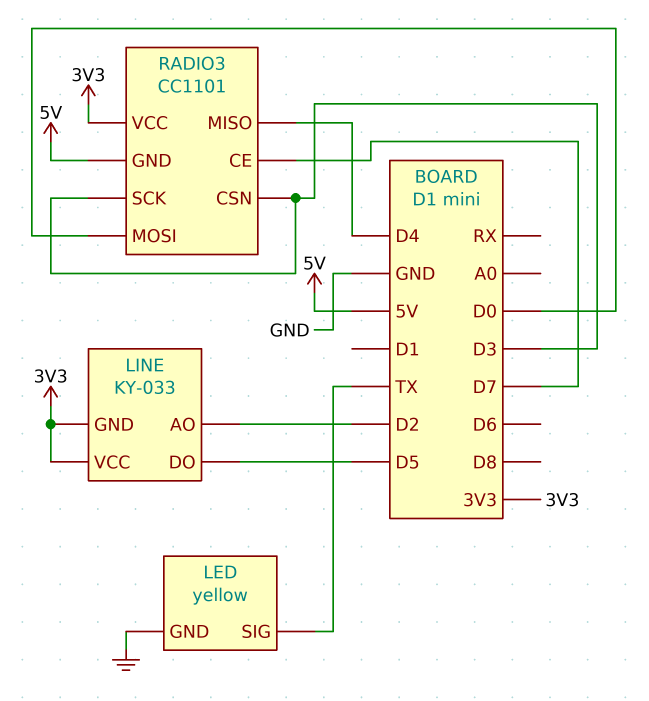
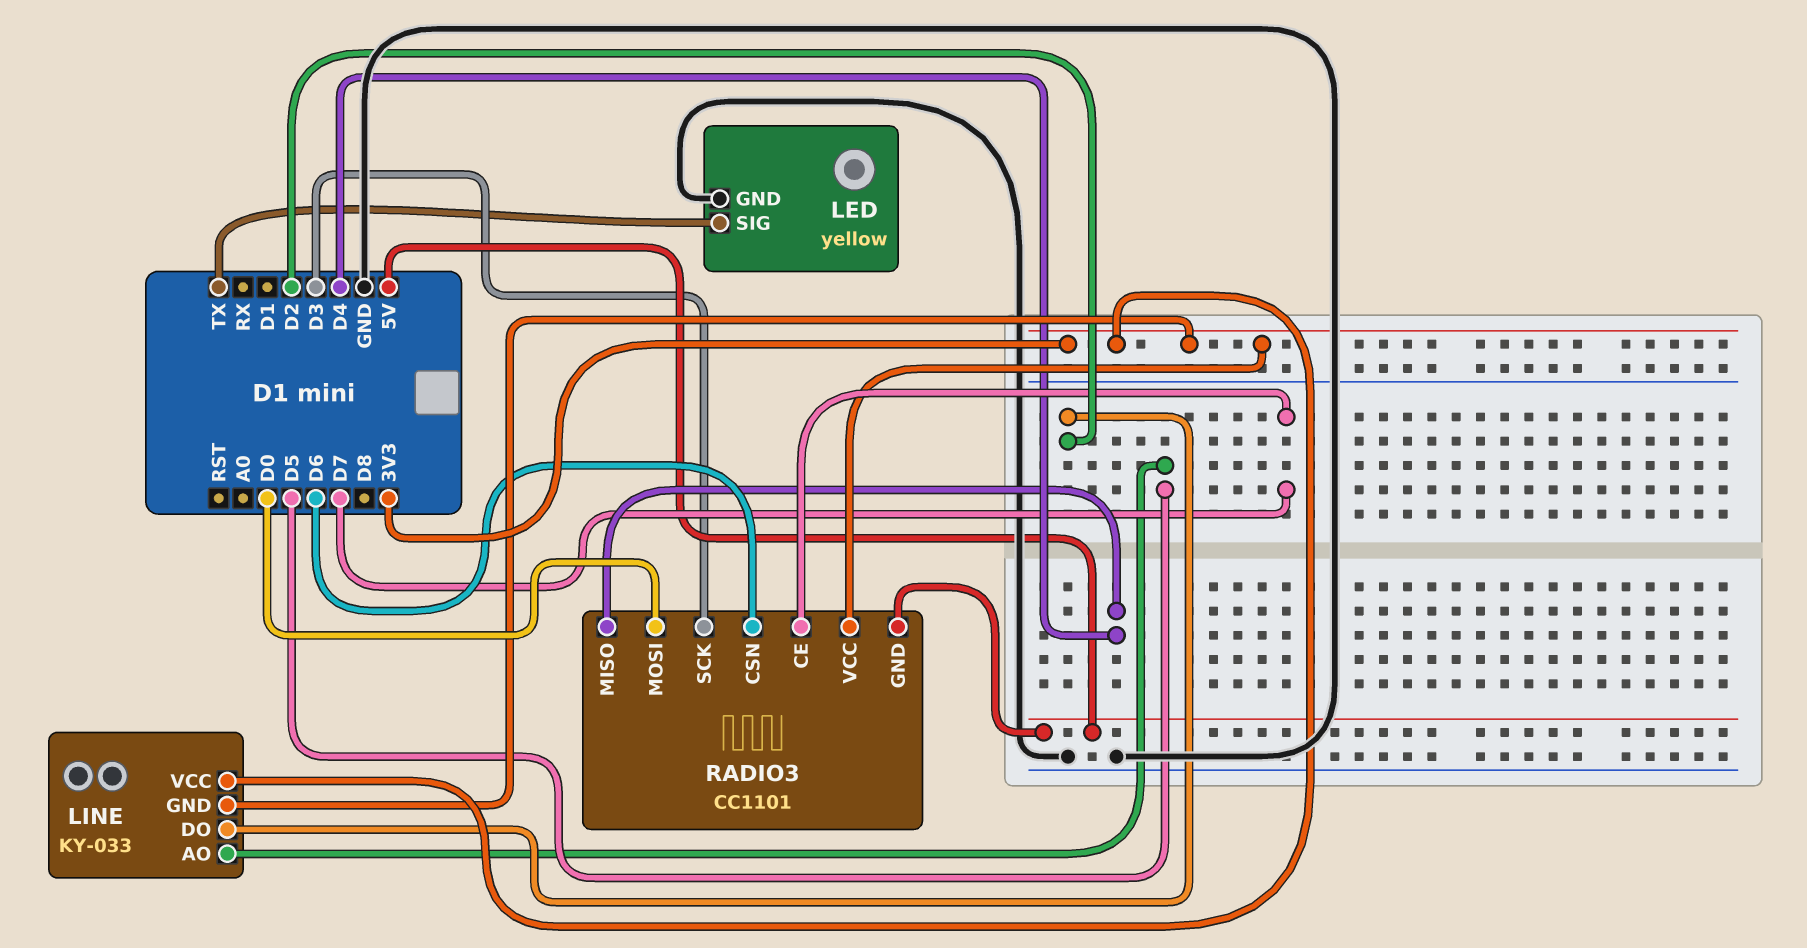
LINE pin AO: D2 -> D5
LINE pin DO: D5 -> D2
RADIO3 pin CSN: D3 -> D6

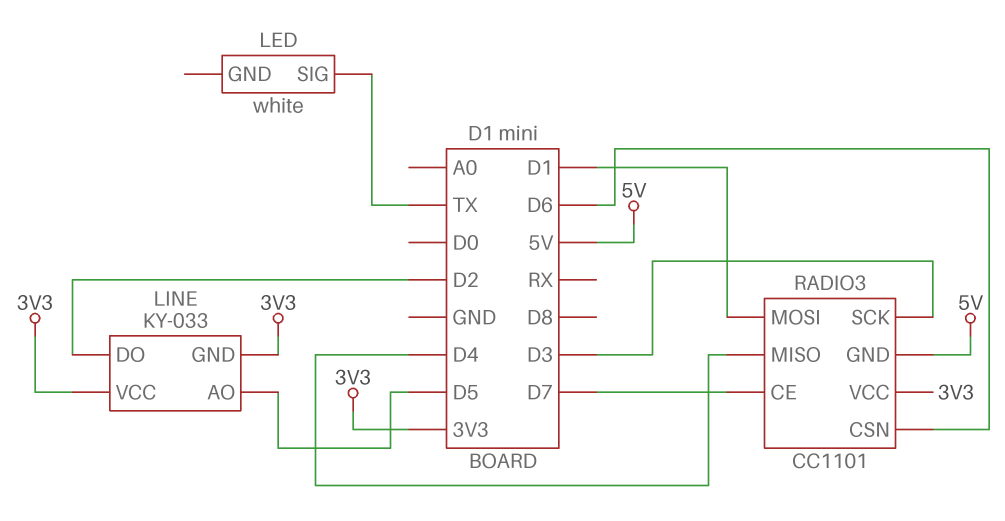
LED: yellow -> white
LED pin GND: GND -> none
RADIO3 pin MOSI: D0 -> D1

